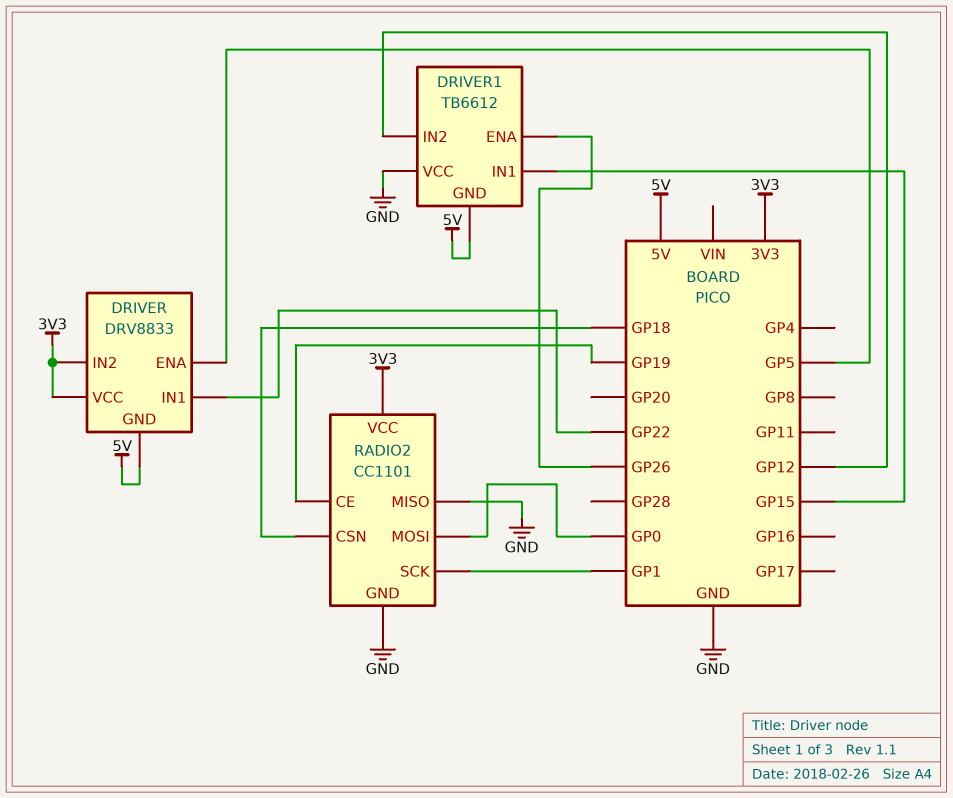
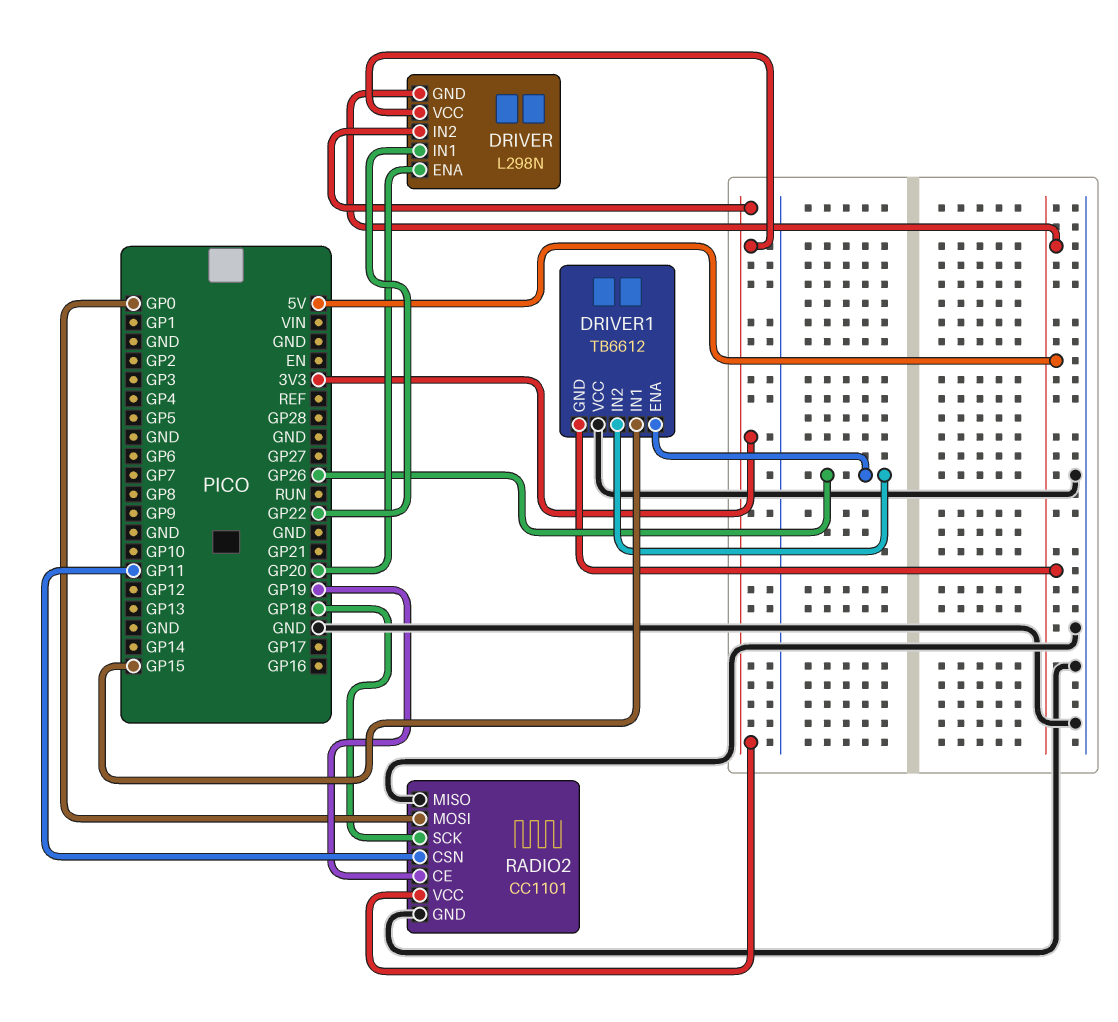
DRIVER: DRV8833 -> L298N
DRIVER pin ENA: GP5 -> GP20
DRIVER1 pin IN2: GP12 -> GP26
RADIO2 pin CSN: GP18 -> GP11
RADIO2 pin SCK: GP1 -> GP18

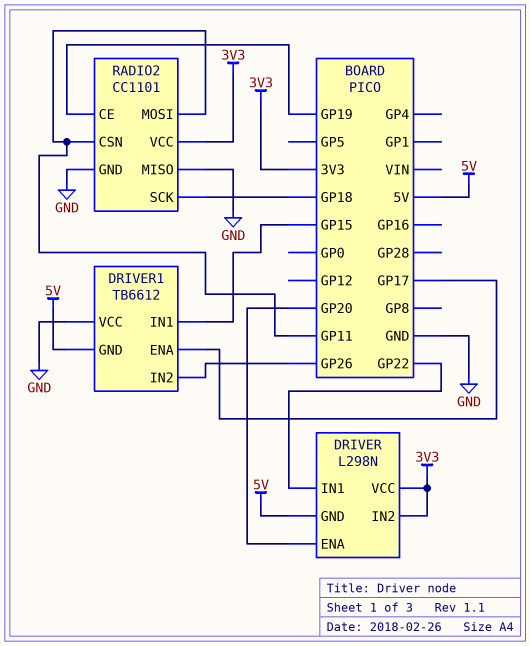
DRIVER1 pin ENA: GP26 -> GP17
RADIO2 pin MOSI: GP0 -> GP11

